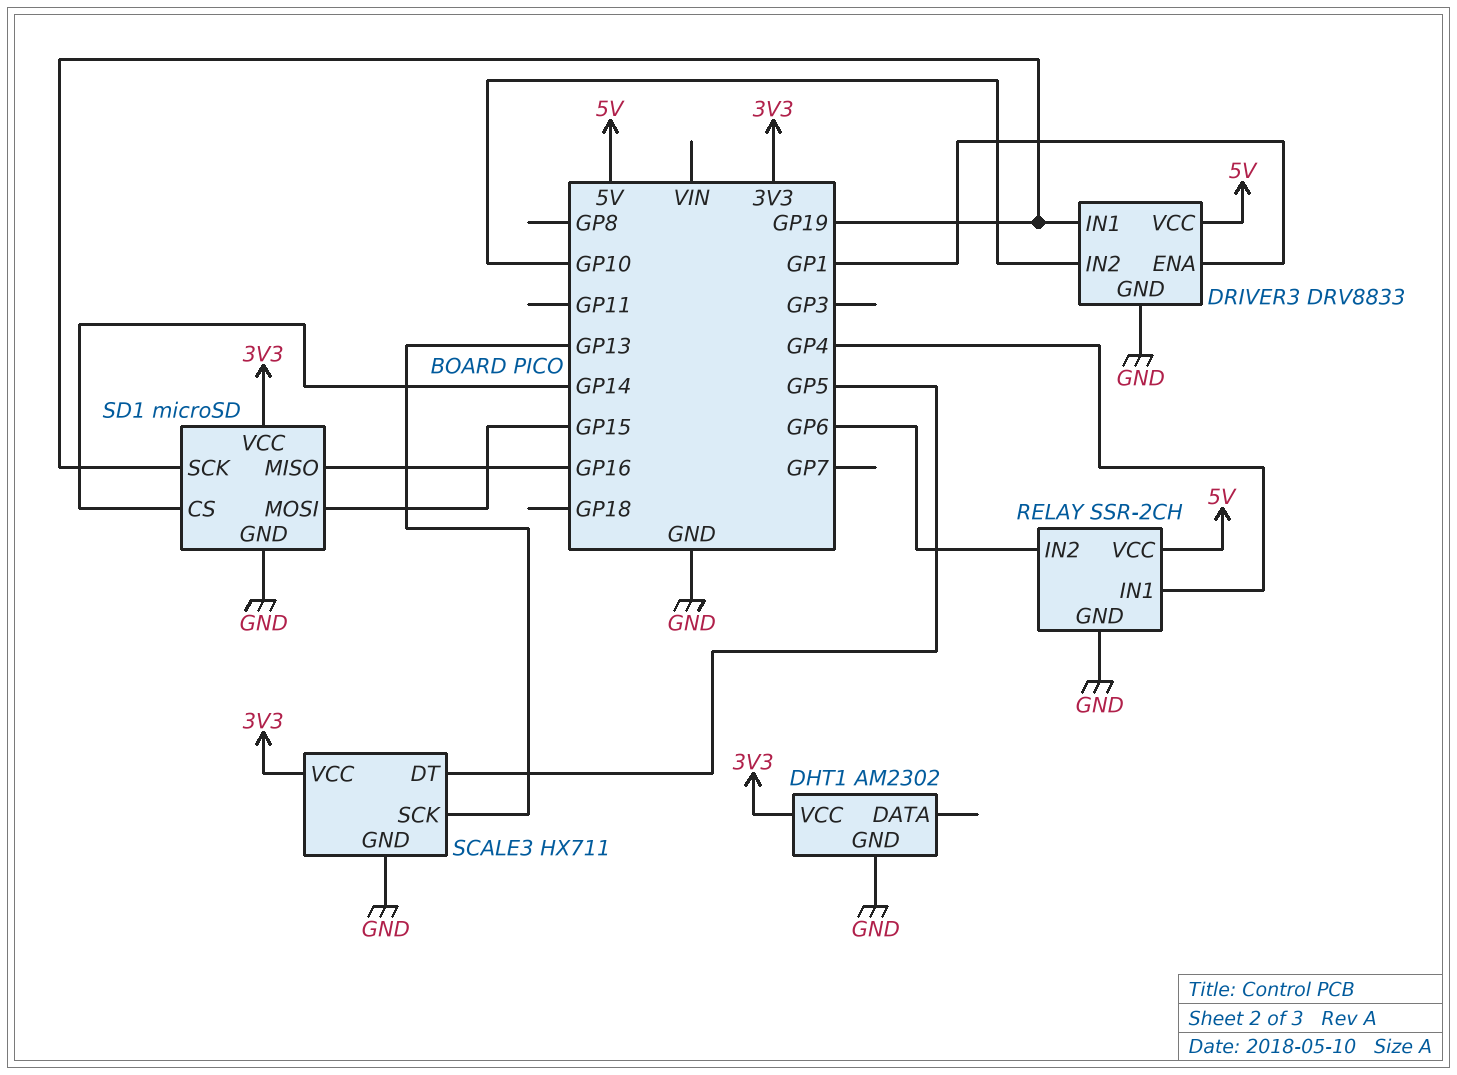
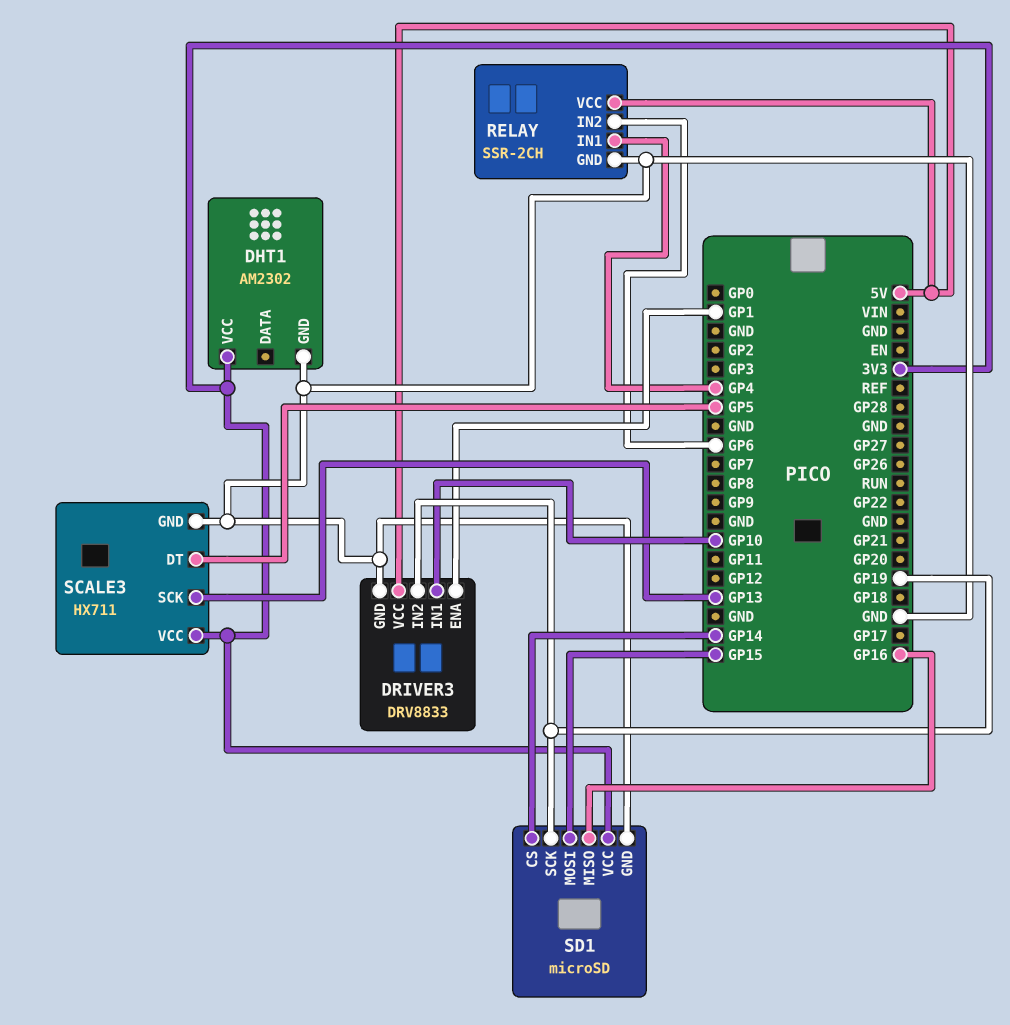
DRIVER3 pin IN1: GP19 -> GP10
DRIVER3 pin IN2: GP10 -> GP19

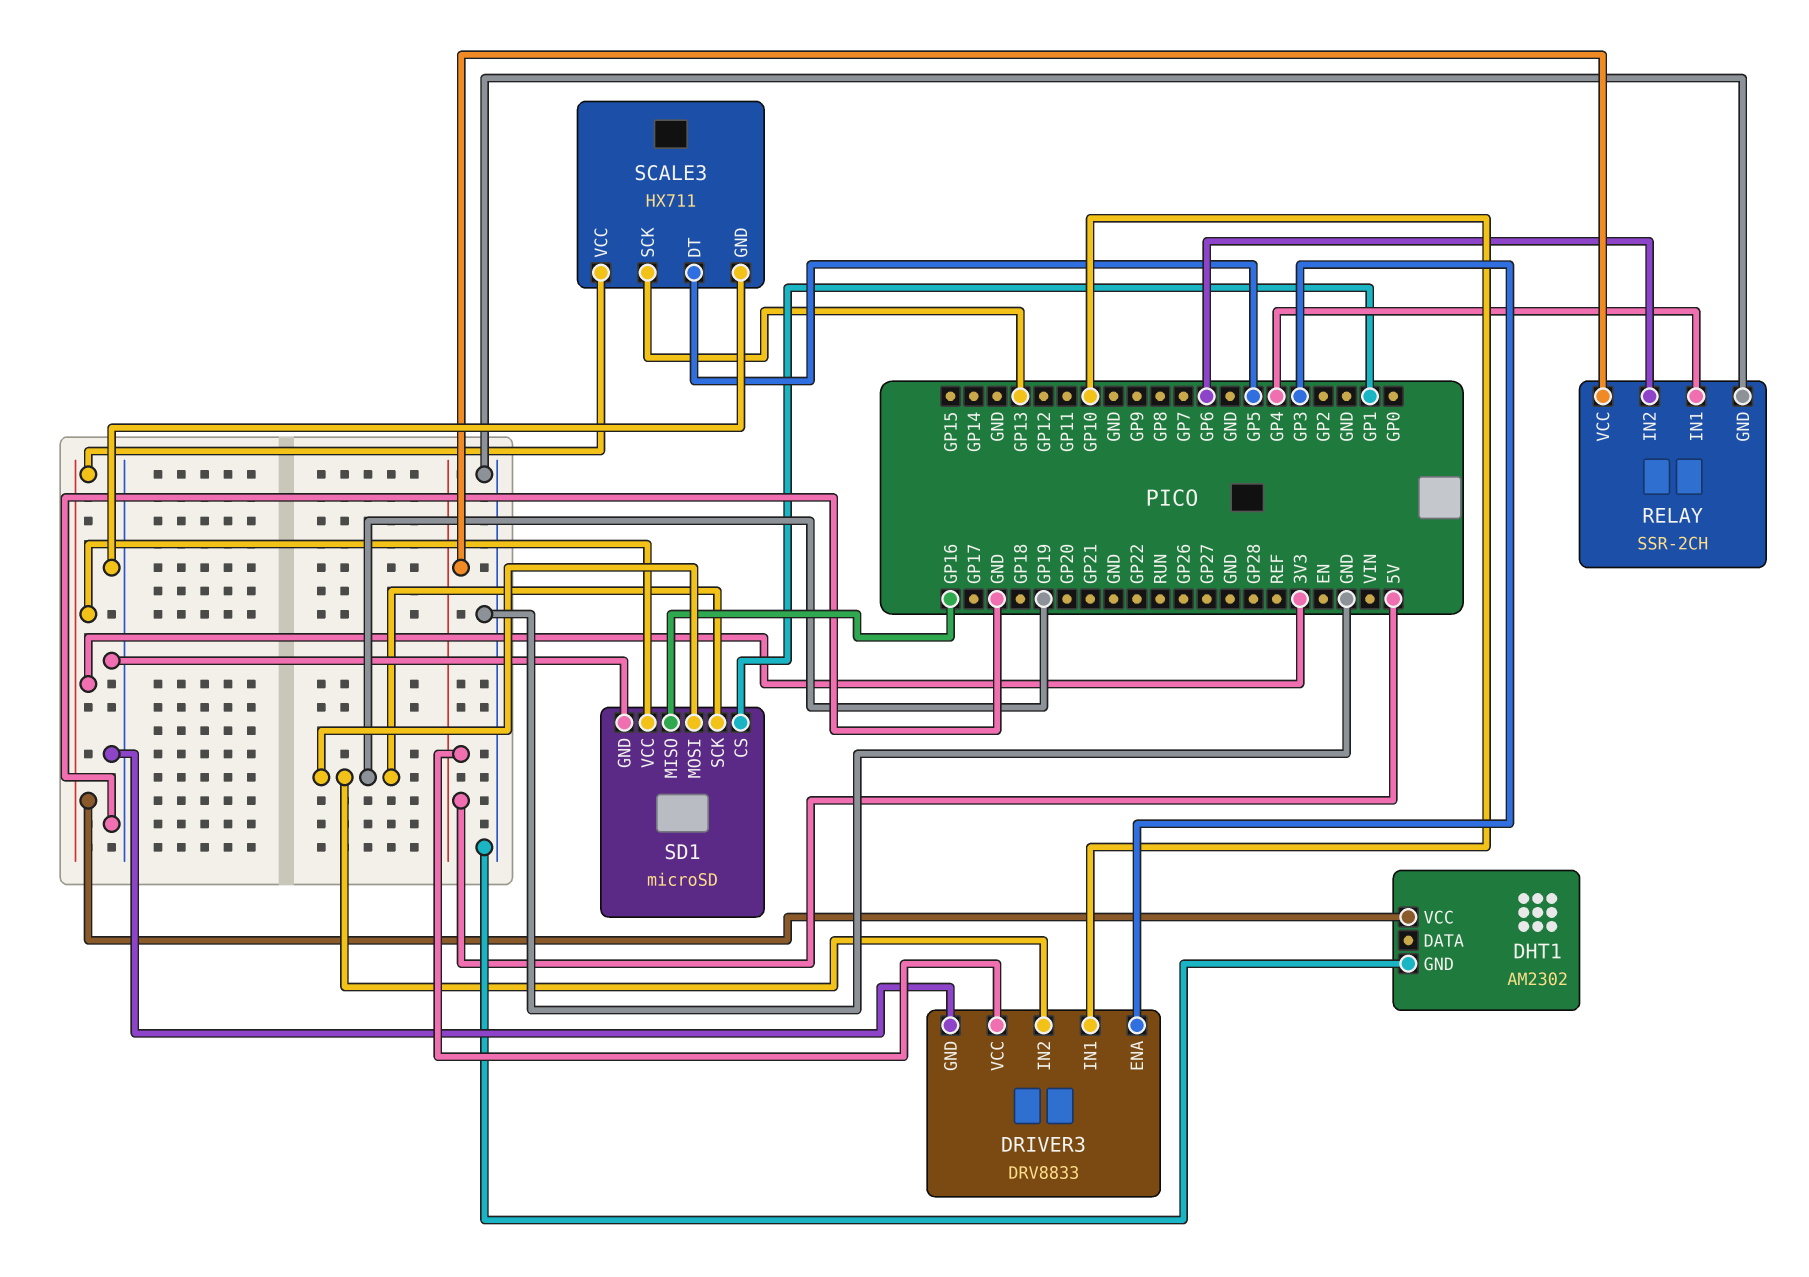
DRIVER3 pin ENA: GP1 -> GP3
SD1 pin CS: GP14 -> GP1
SD1 pin MOSI: GP15 -> GP19

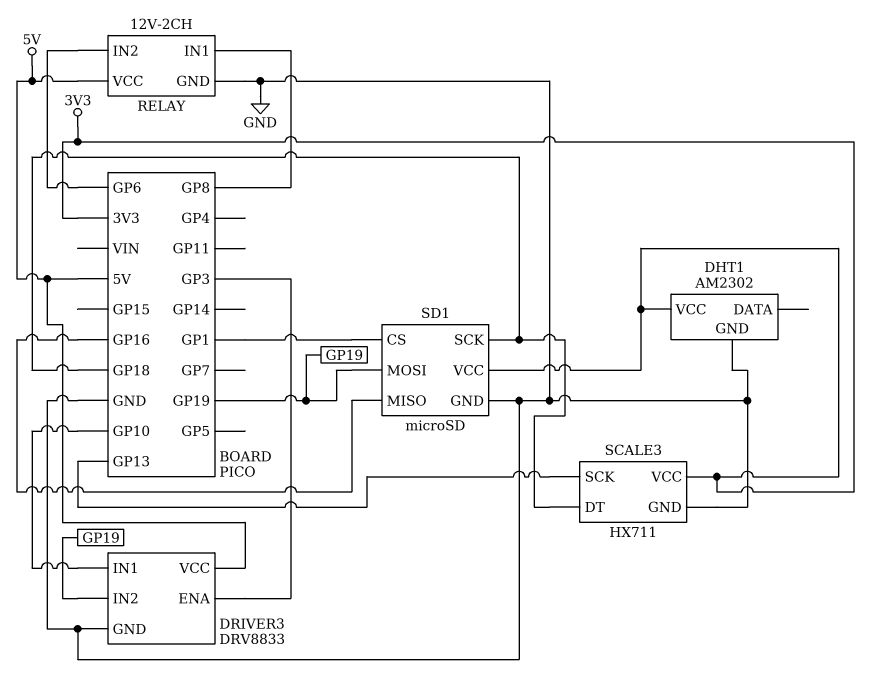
RELAY: SSR-2CH -> 12V-2CH
RELAY pin IN1: GP4 -> GP8
SCALE3 pin DT: GP5 -> GP18
SD1 pin SCK: GP19 -> GP18

